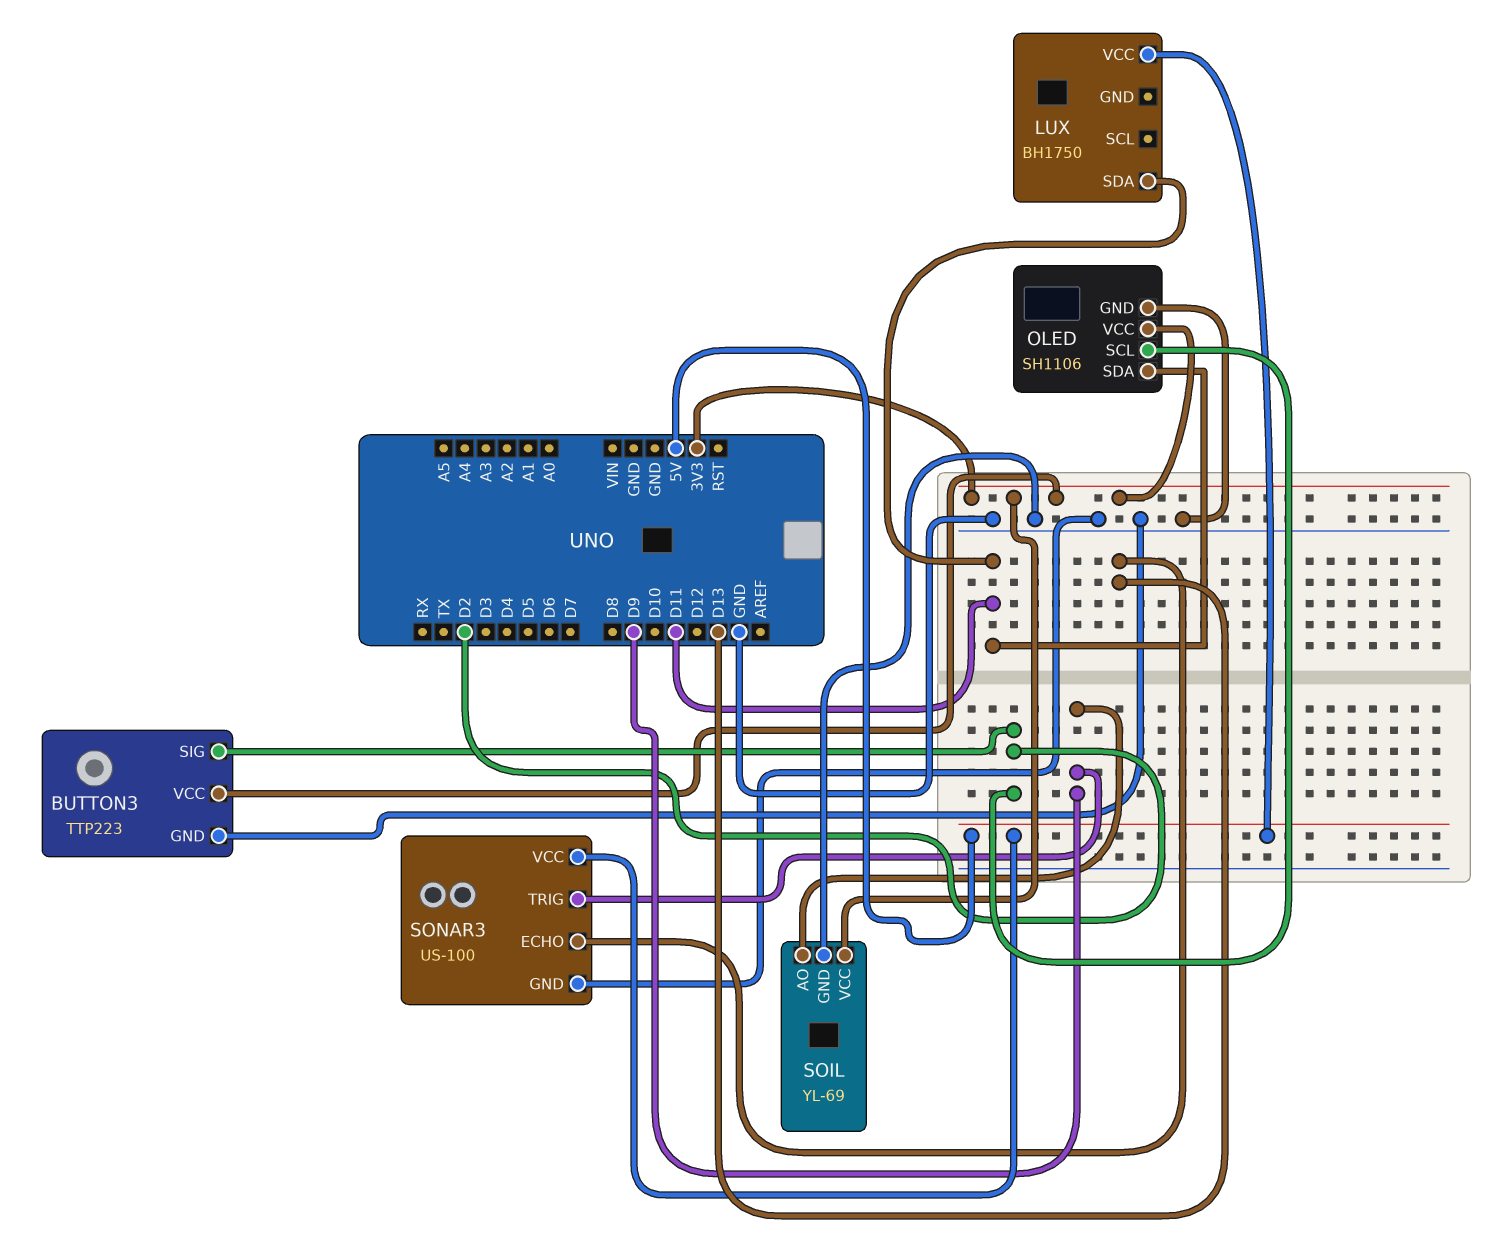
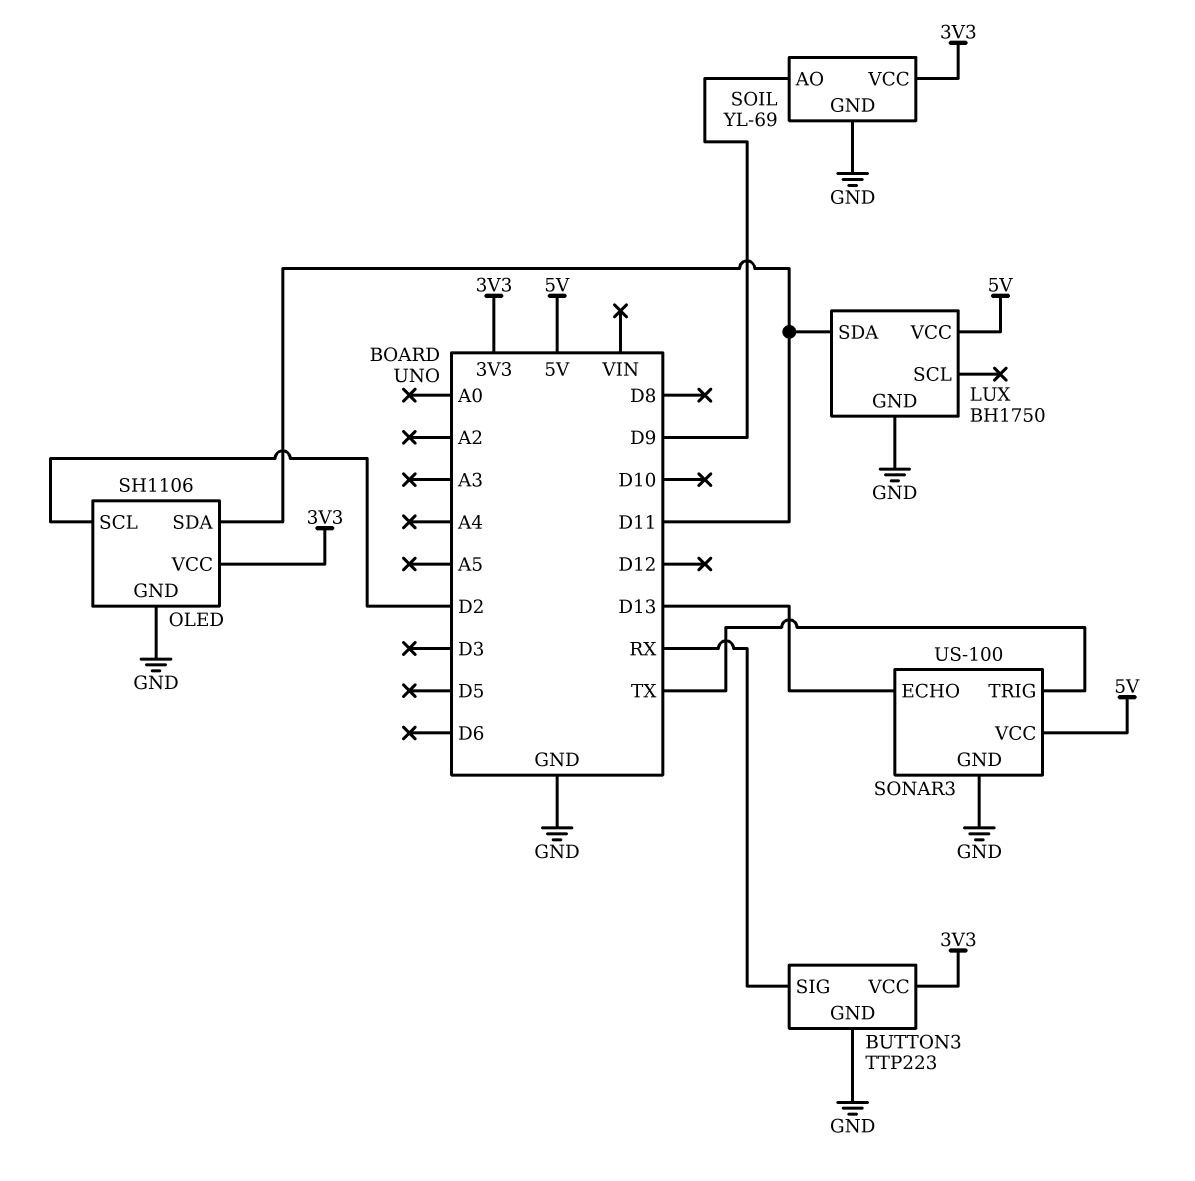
BUTTON3 pin SIG: D2 -> RX
LUX pin GND: none -> GND
SONAR3 pin TRIG: D9 -> TX

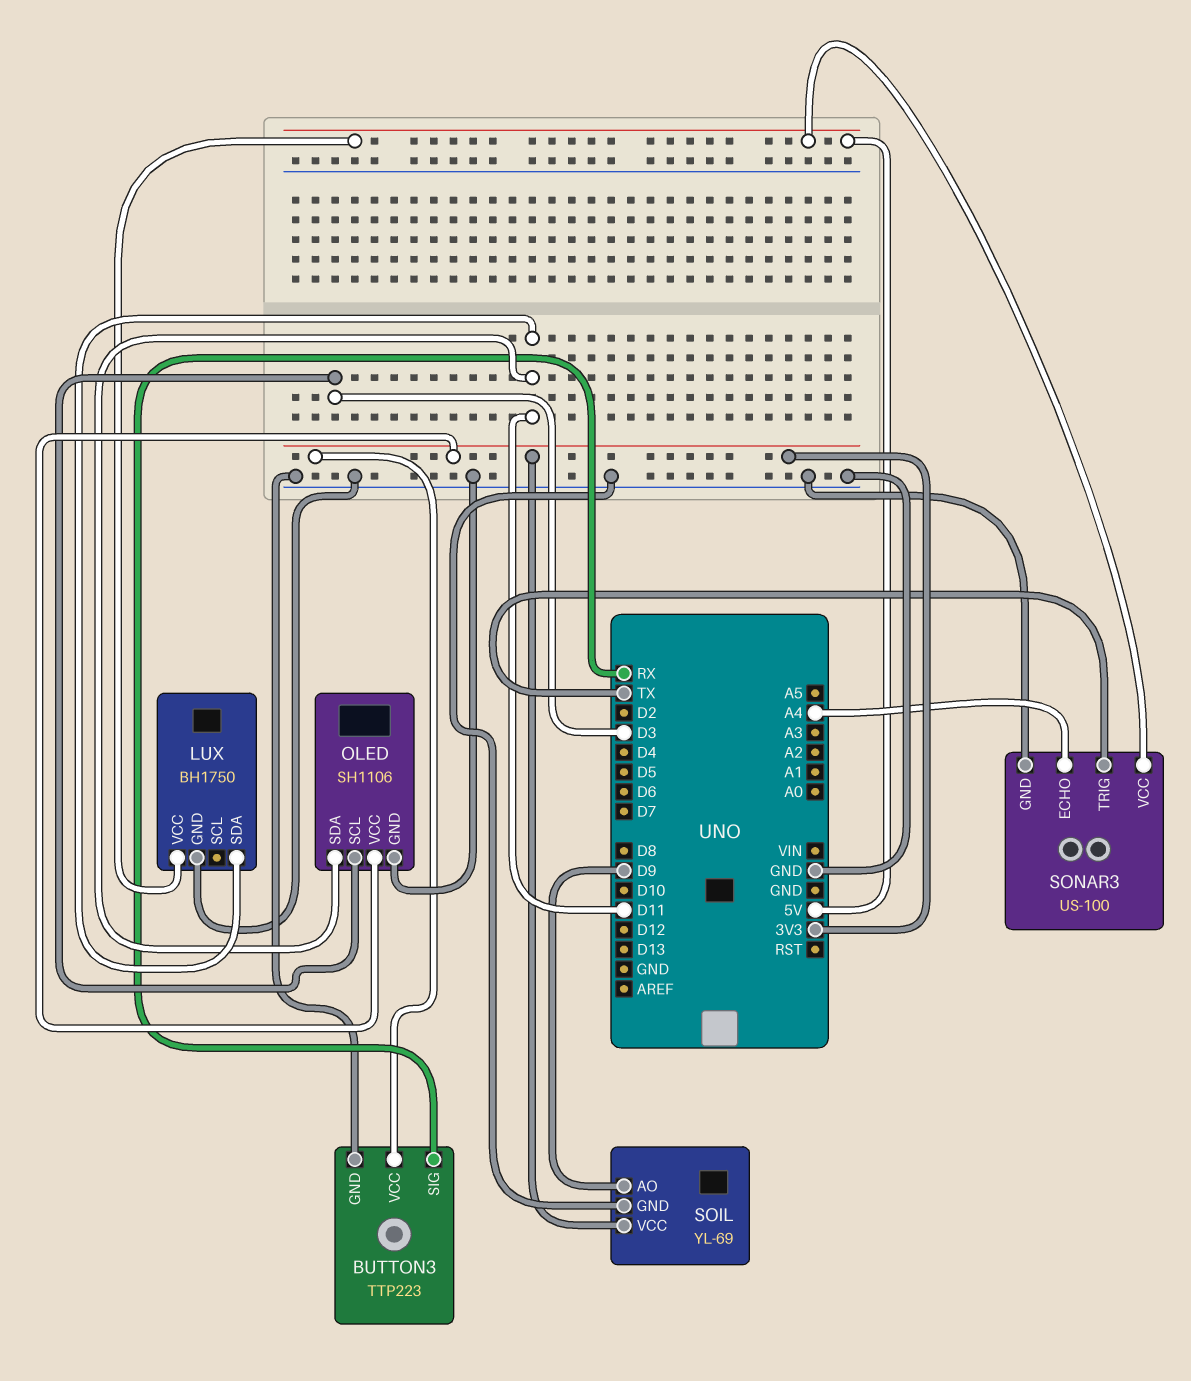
OLED pin SCL: D2 -> D3
SONAR3 pin ECHO: D13 -> A4

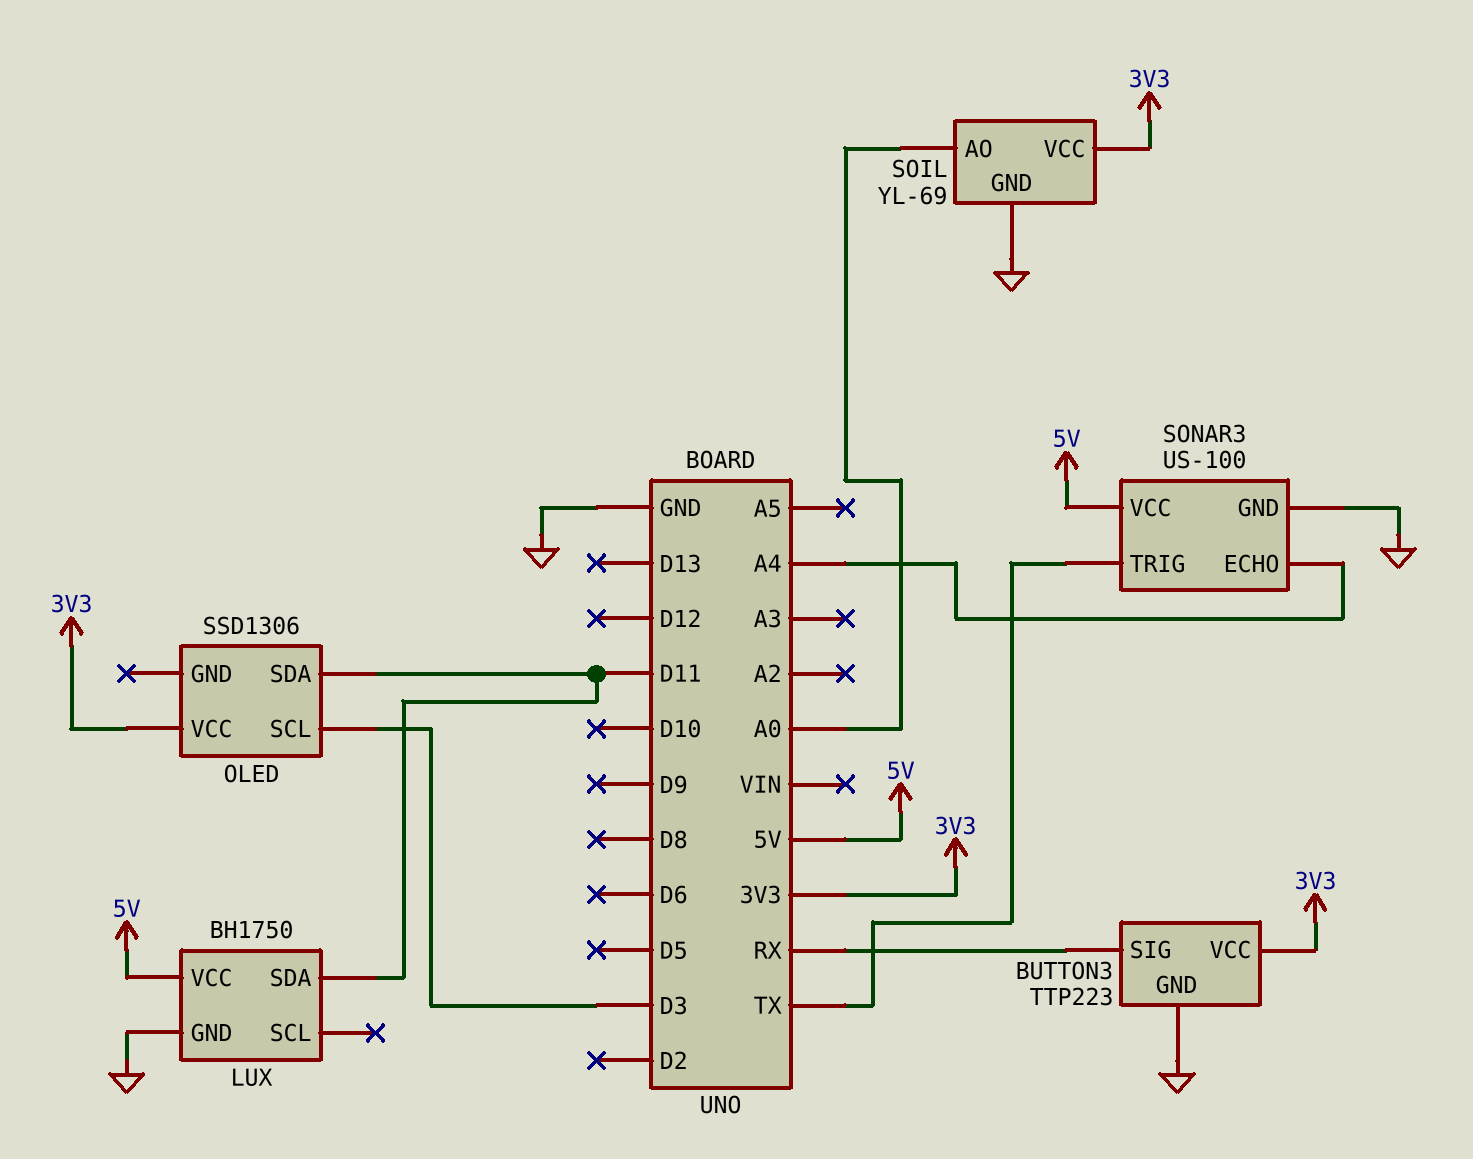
OLED: SH1106 -> SSD1306
OLED pin GND: GND -> none
SOIL pin AO: D9 -> A0

